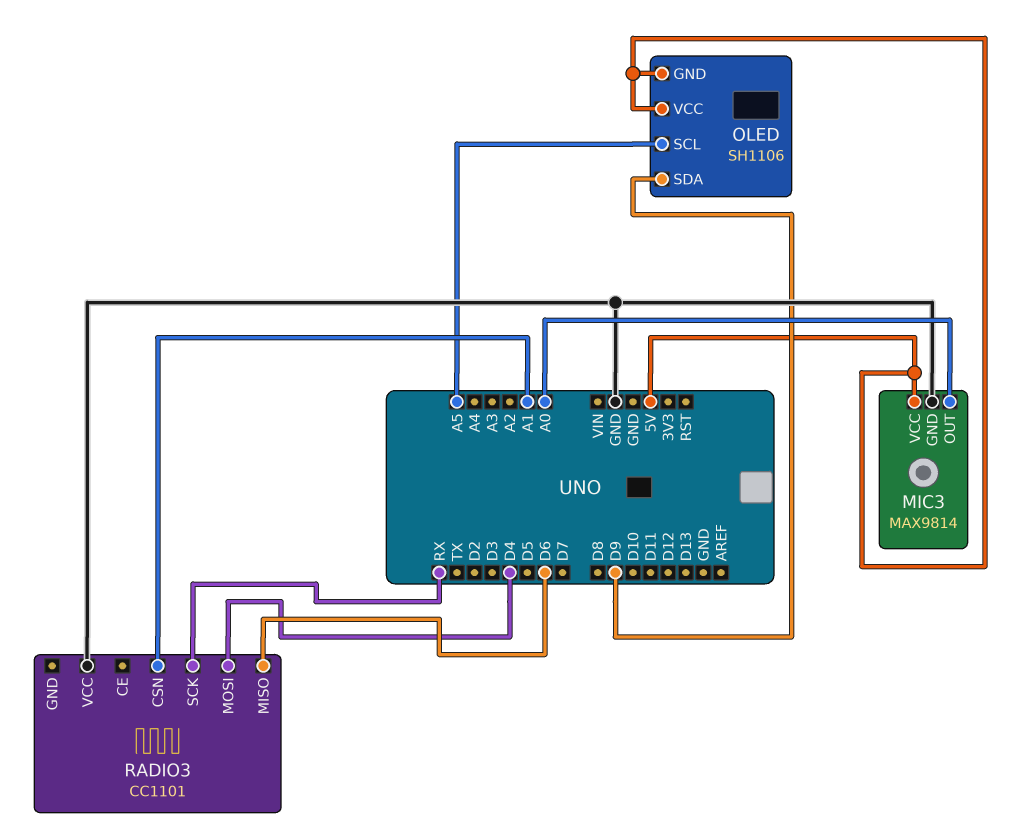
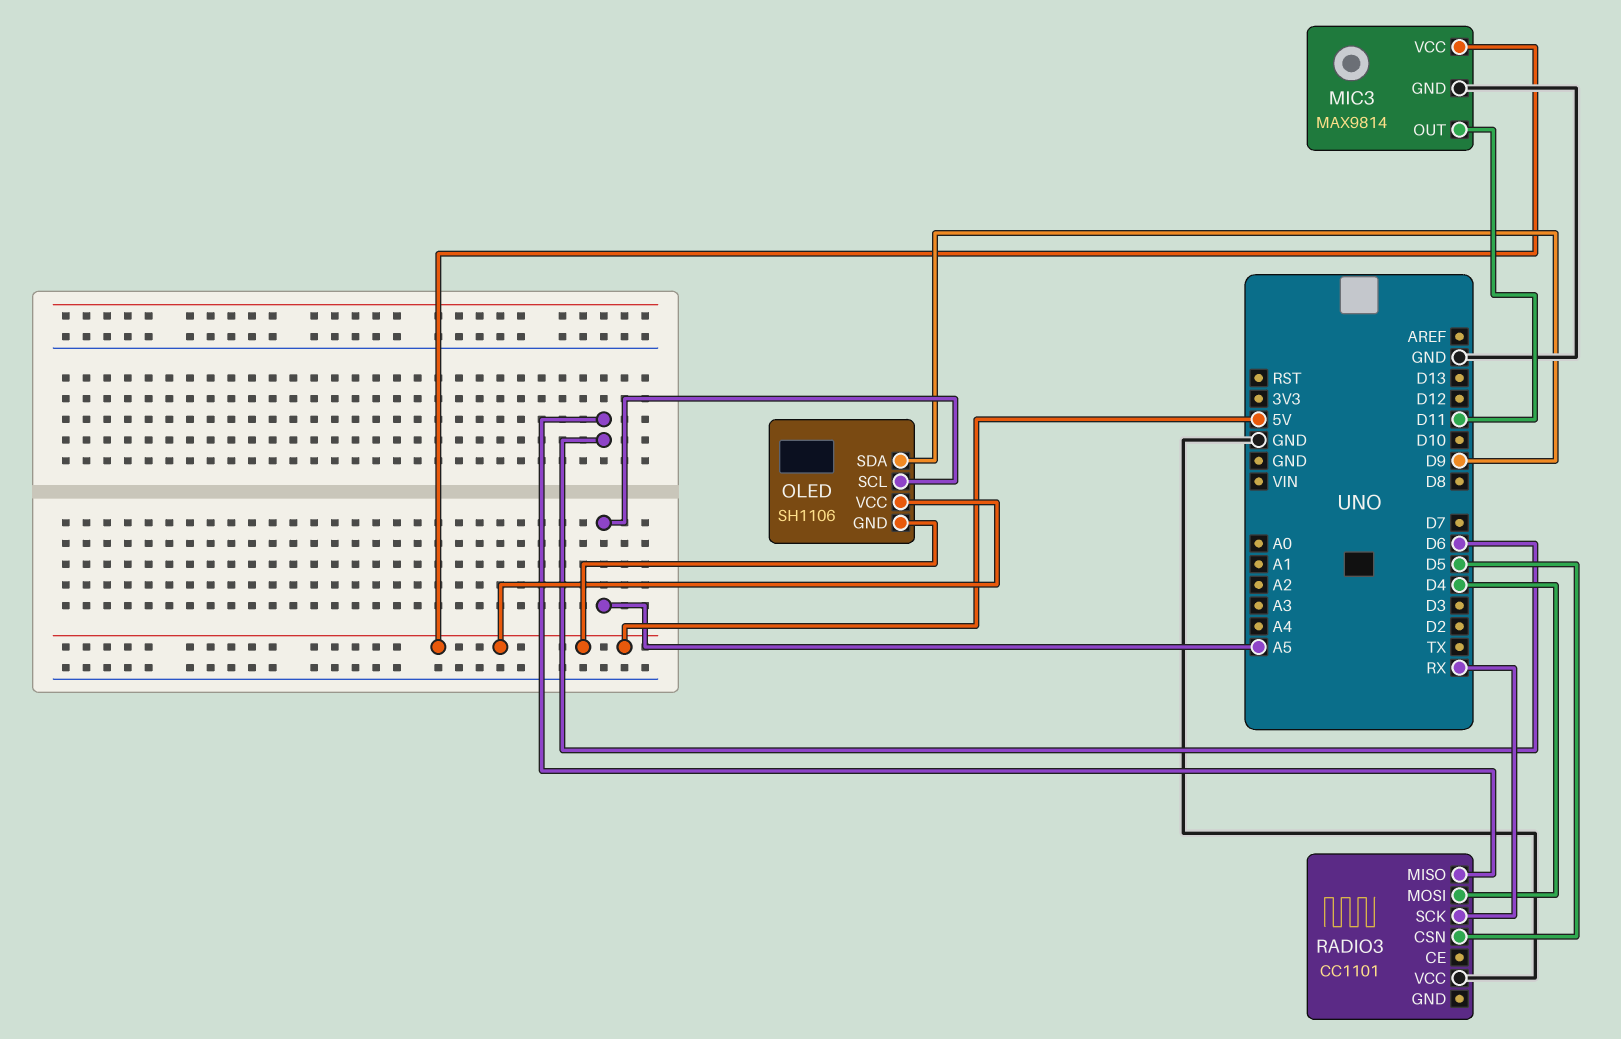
MIC3 pin OUT: A0 -> D11
RADIO3 pin CSN: A1 -> D5

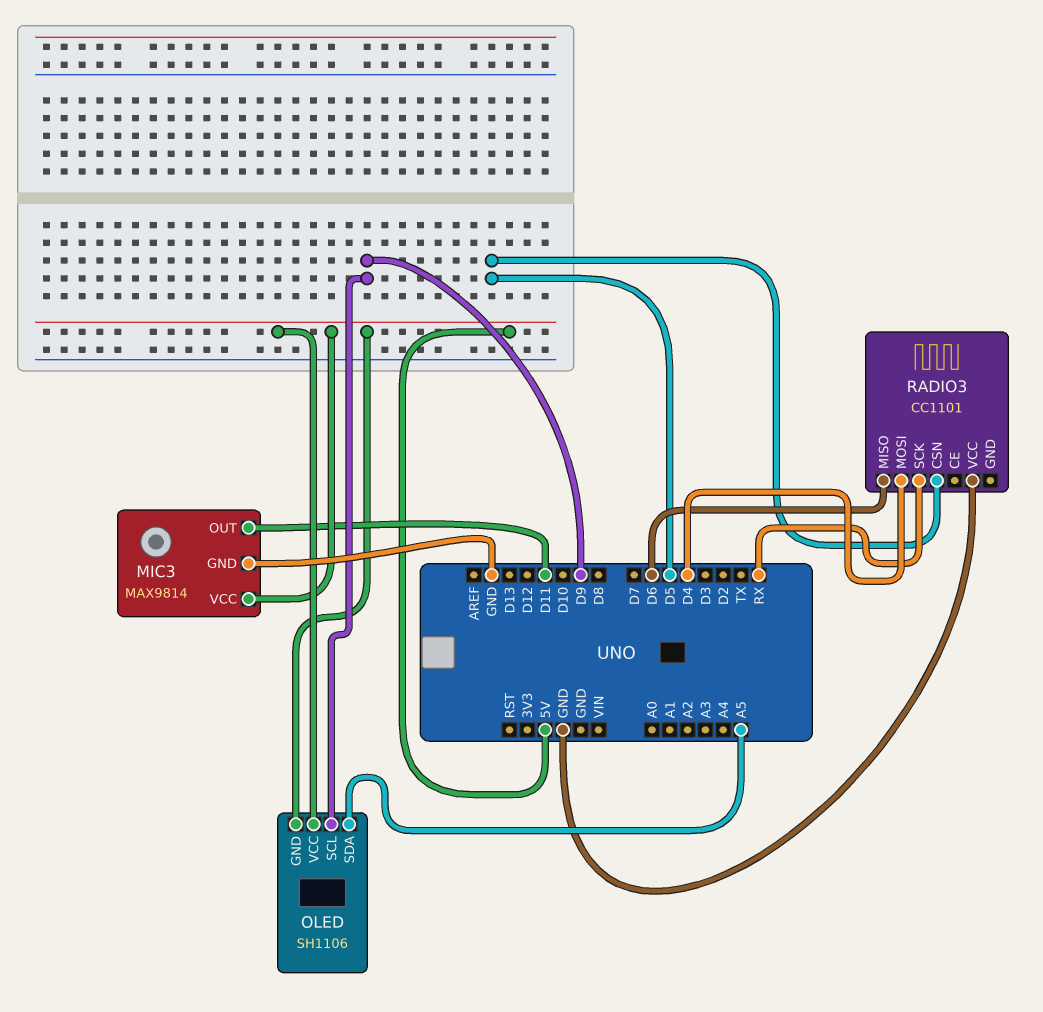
OLED pin SCL: A5 -> D9
OLED pin SDA: D9 -> A5

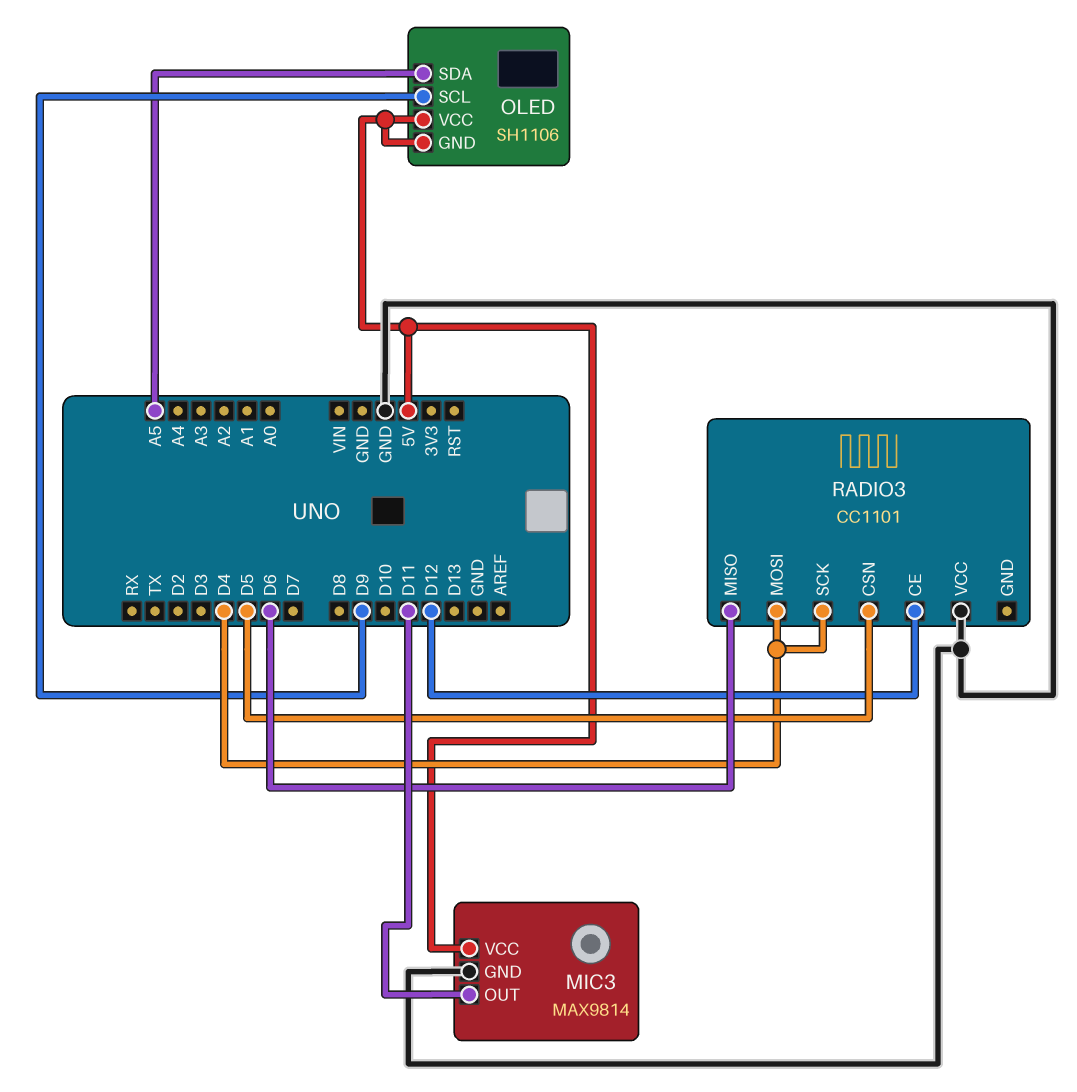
RADIO3 pin CE: none -> D12
RADIO3 pin SCK: RX -> D4

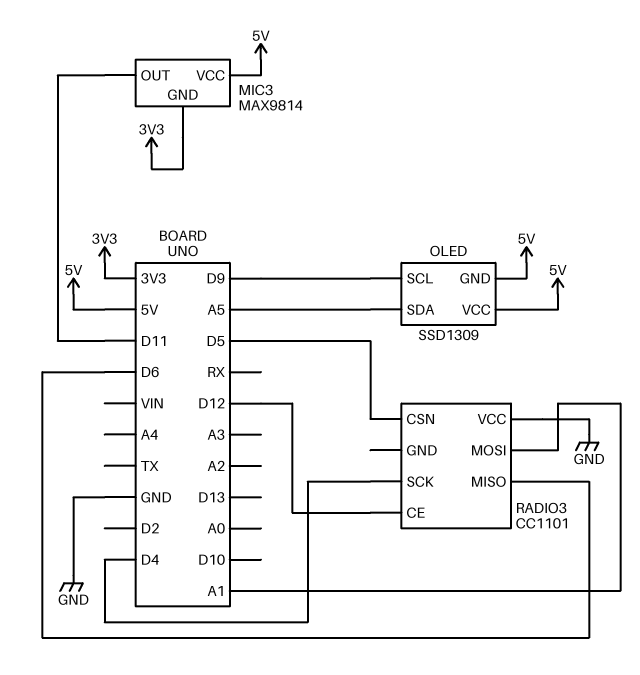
MIC3 pin GND: GND -> 3V3
OLED: SH1106 -> SSD1309
RADIO3 pin MOSI: D4 -> A1

